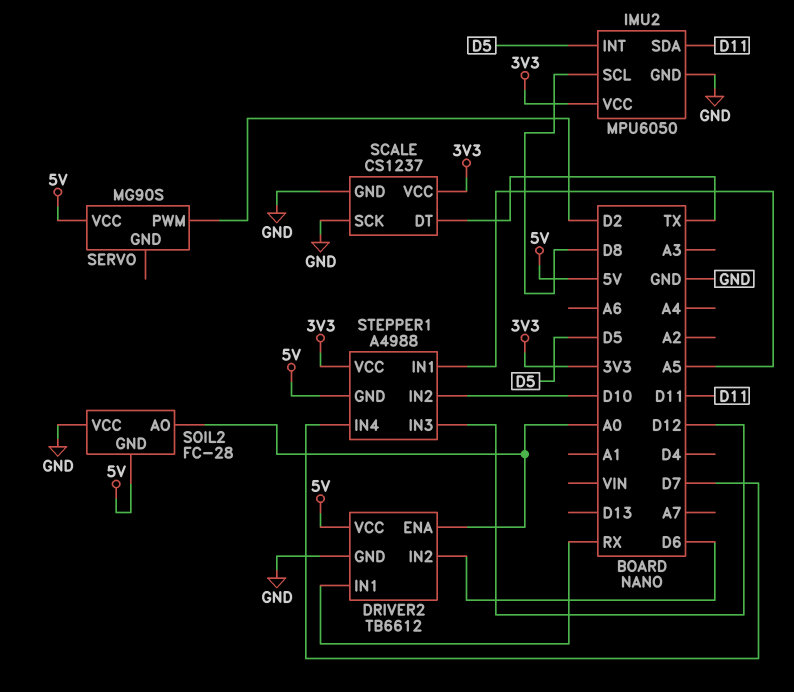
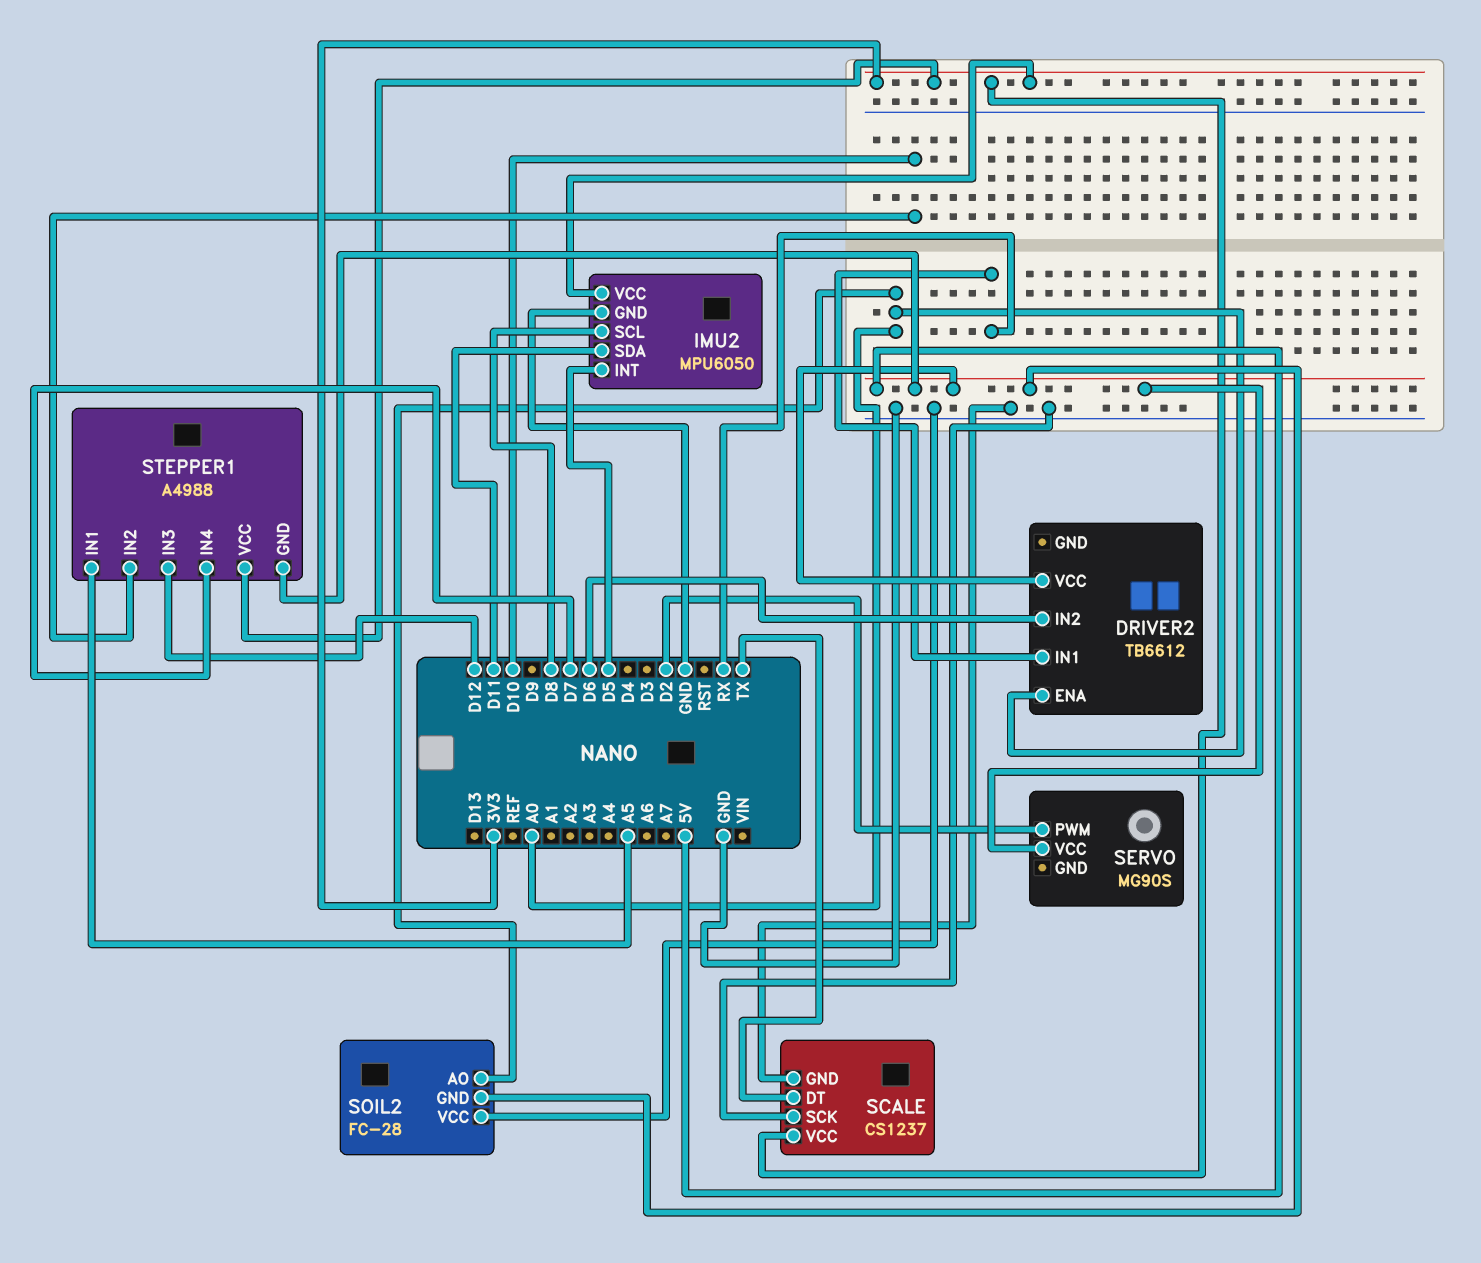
DRIVER2 pin GND: GND -> none

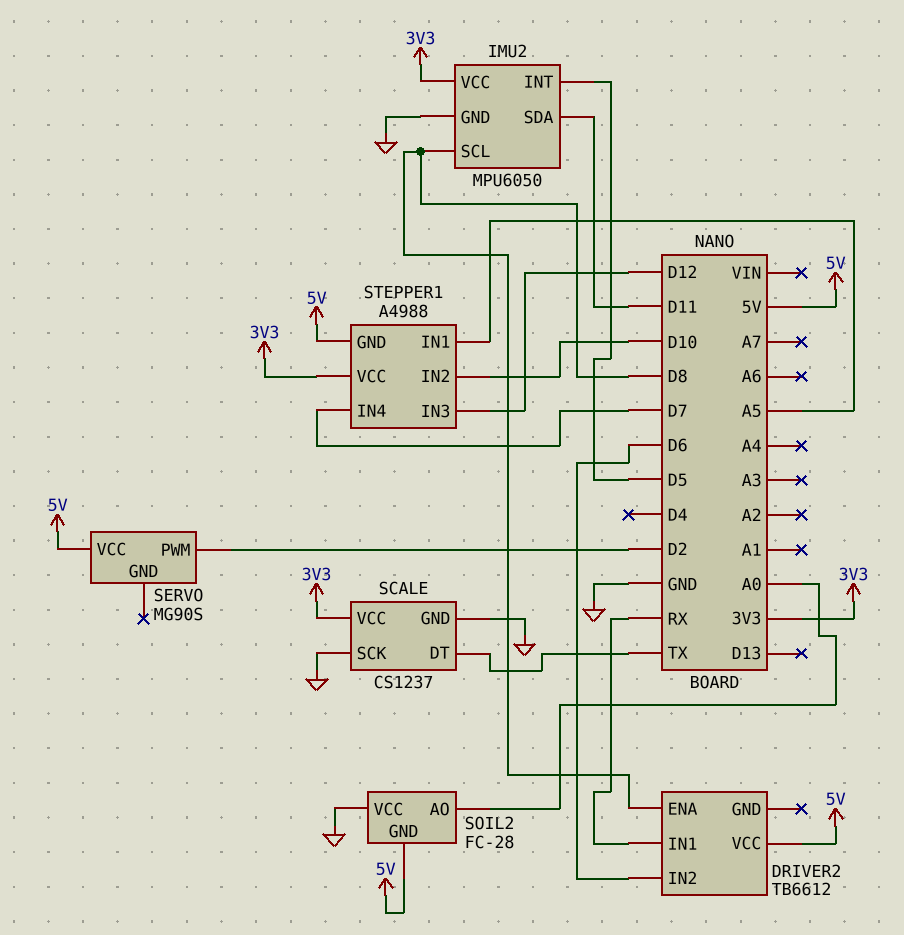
DRIVER2 pin ENA: A0 -> D8

